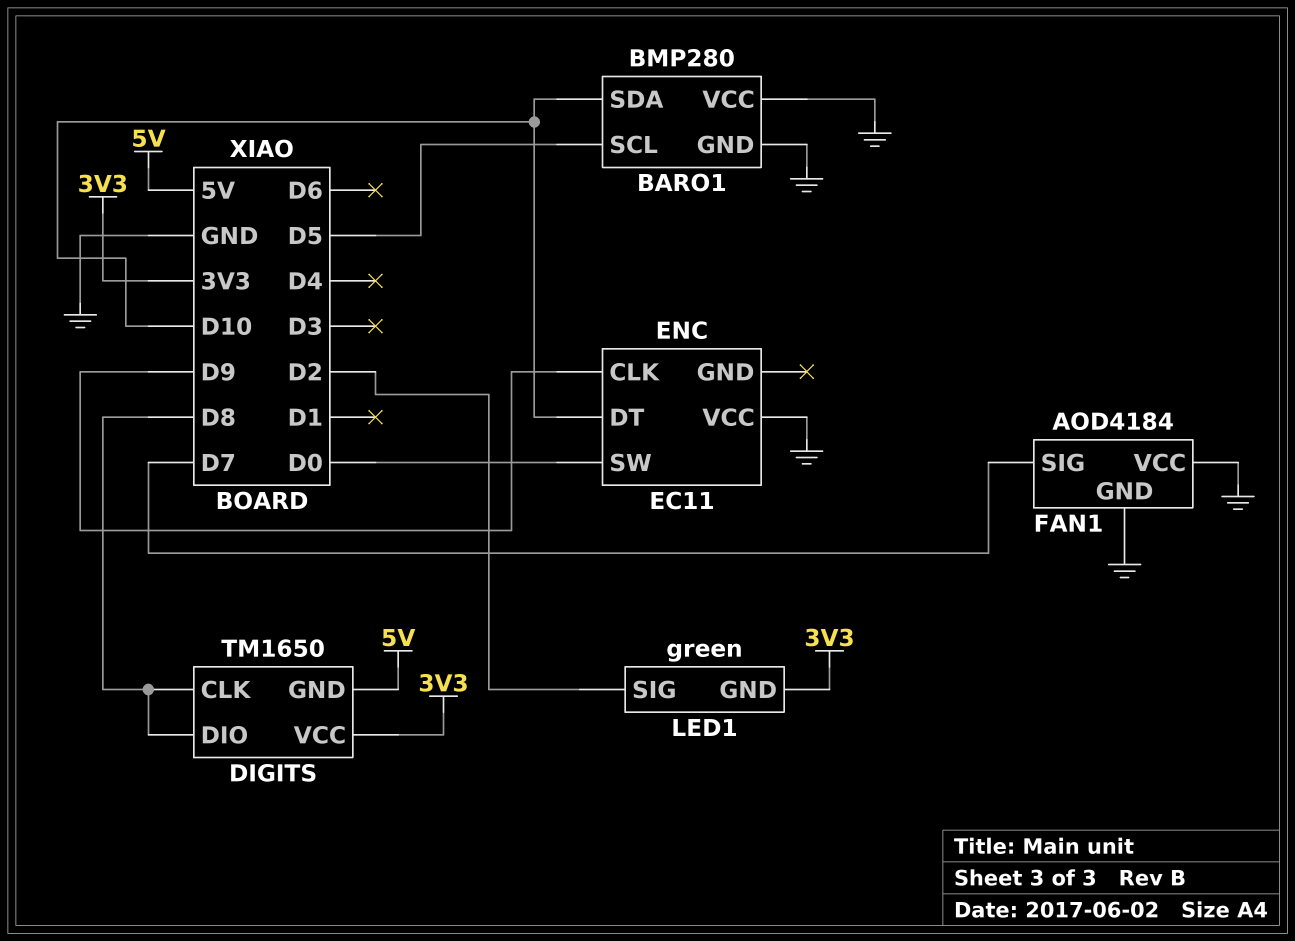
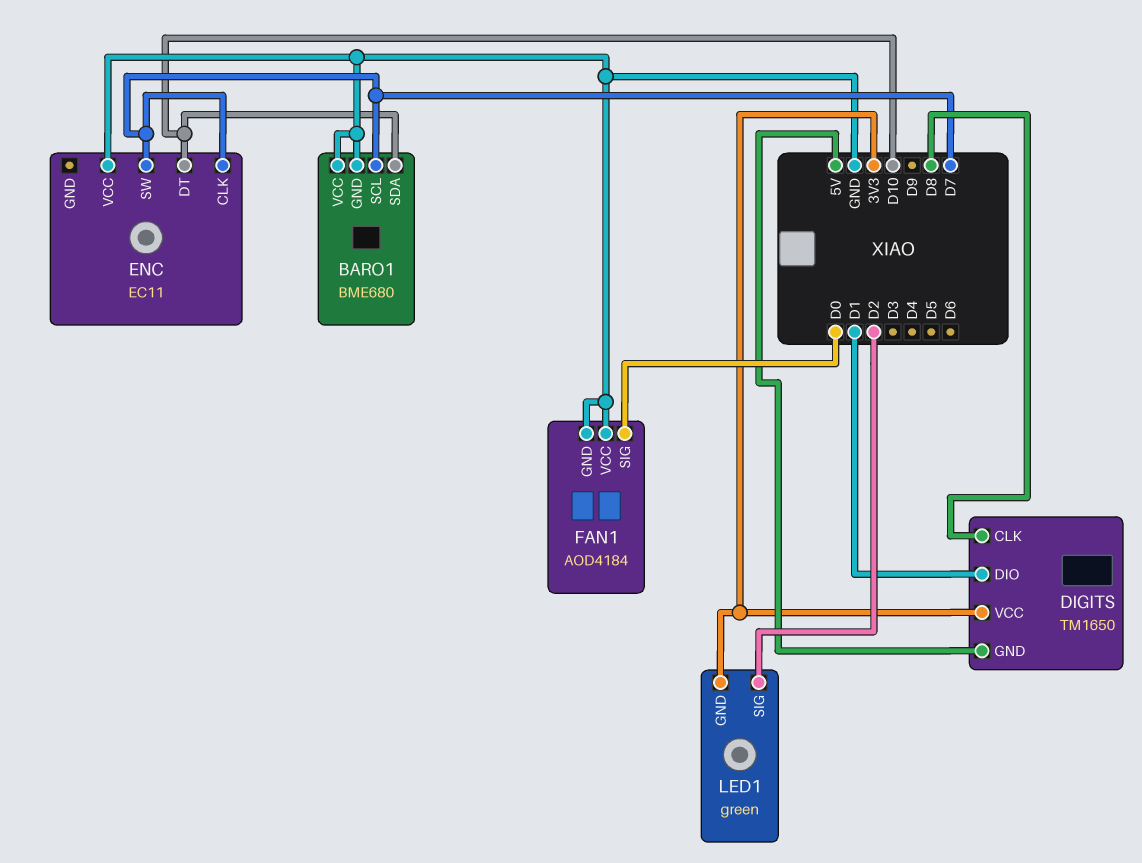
BARO1: BMP280 -> BME680
BARO1 pin SCL: D5 -> D7
DIGITS pin DIO: D8 -> D1
ENC pin CLK: D9 -> D7
ENC pin SW: D0 -> D7
FAN1 pin SIG: D7 -> D0

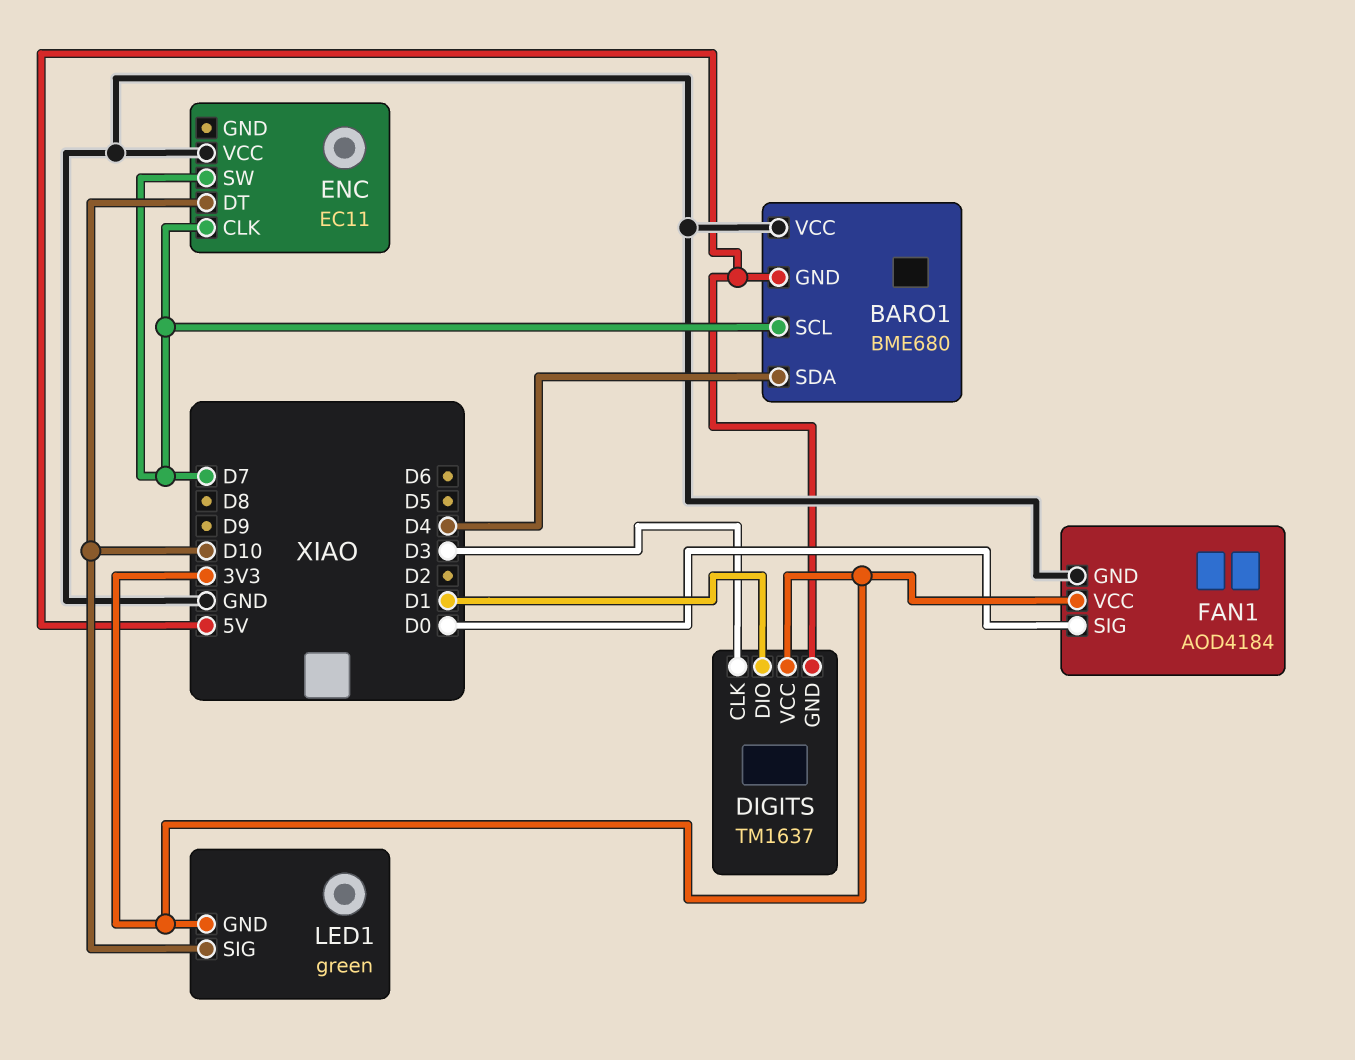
BARO1 pin GND: GND -> 5V
BARO1 pin SDA: D10 -> D4
DIGITS: TM1650 -> TM1637
DIGITS pin CLK: D8 -> D3
FAN1 pin VCC: GND -> 3V3
LED1 pin SIG: D2 -> D10

